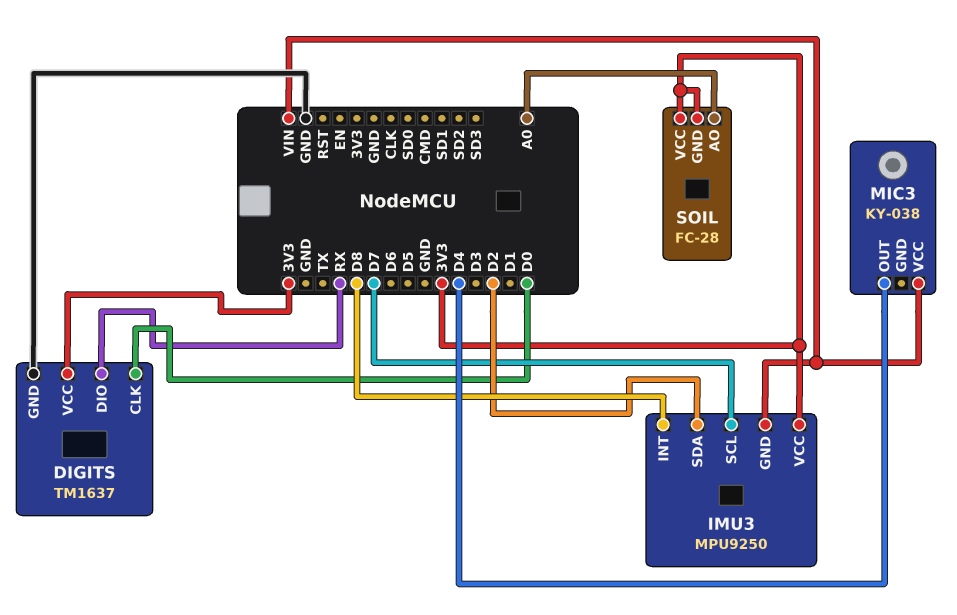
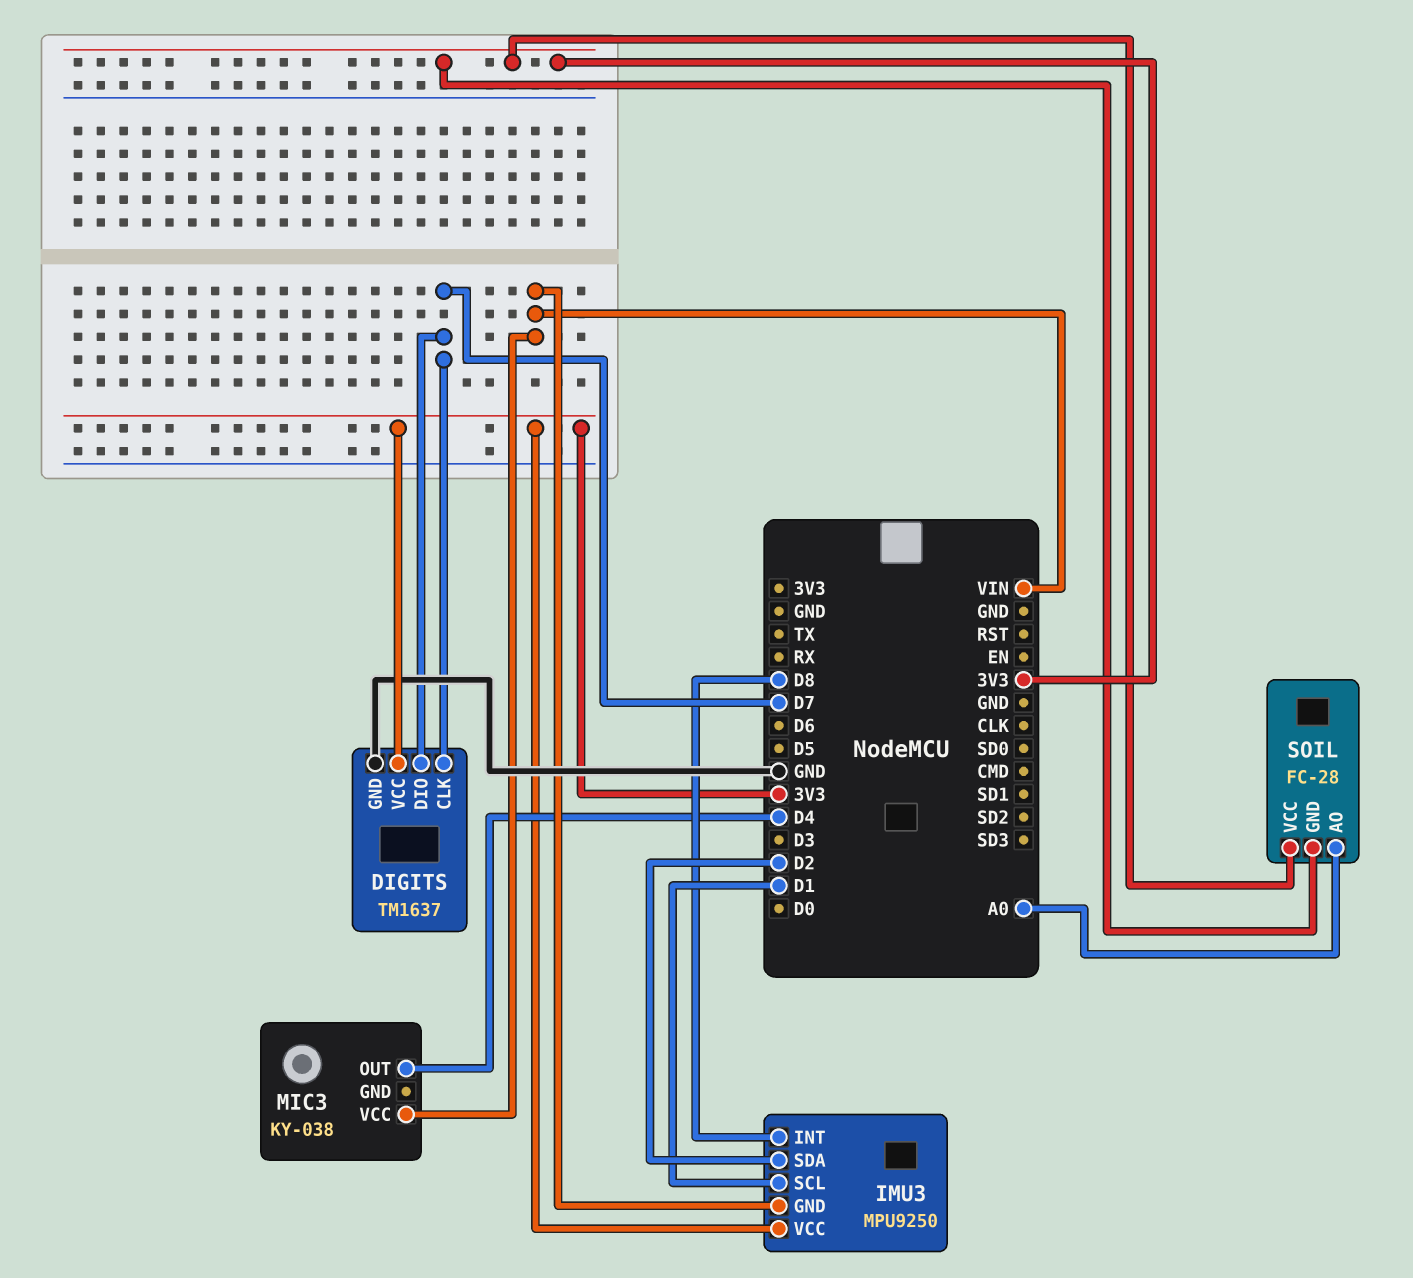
DIGITS pin CLK: D0 -> D7
DIGITS pin DIO: RX -> D7
IMU3 pin SCL: D7 -> D1

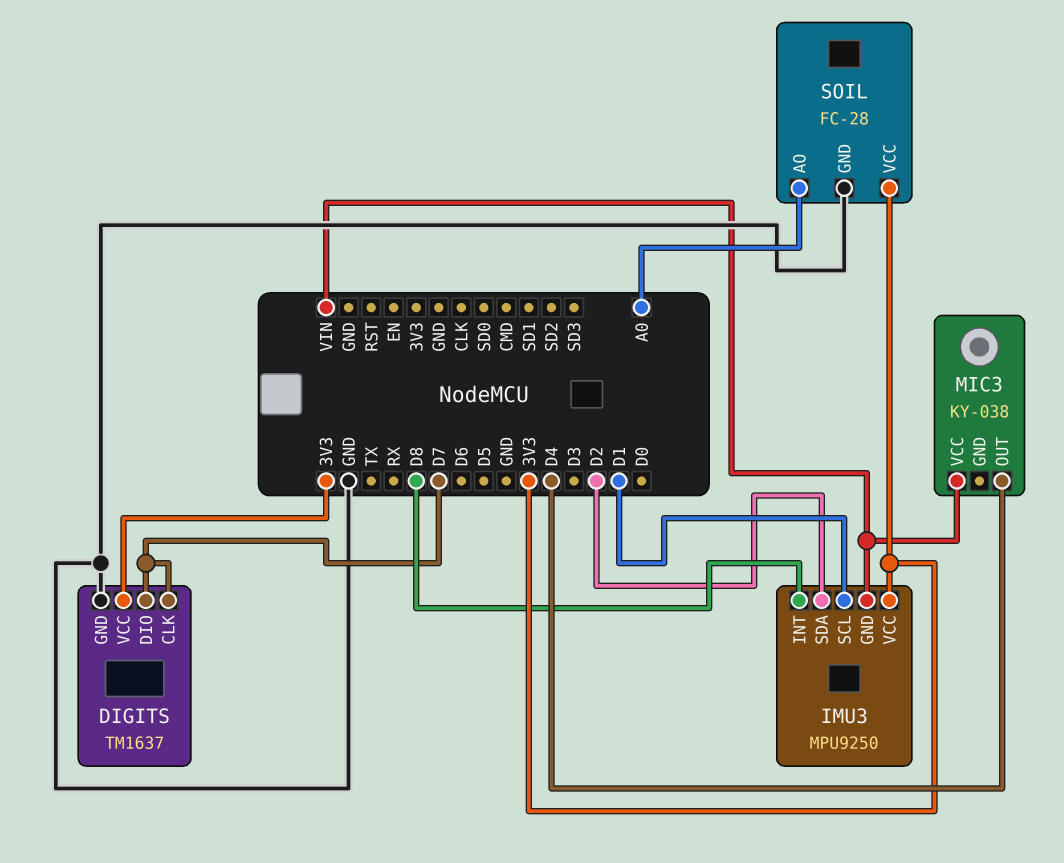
SOIL pin GND: 3V3 -> GND

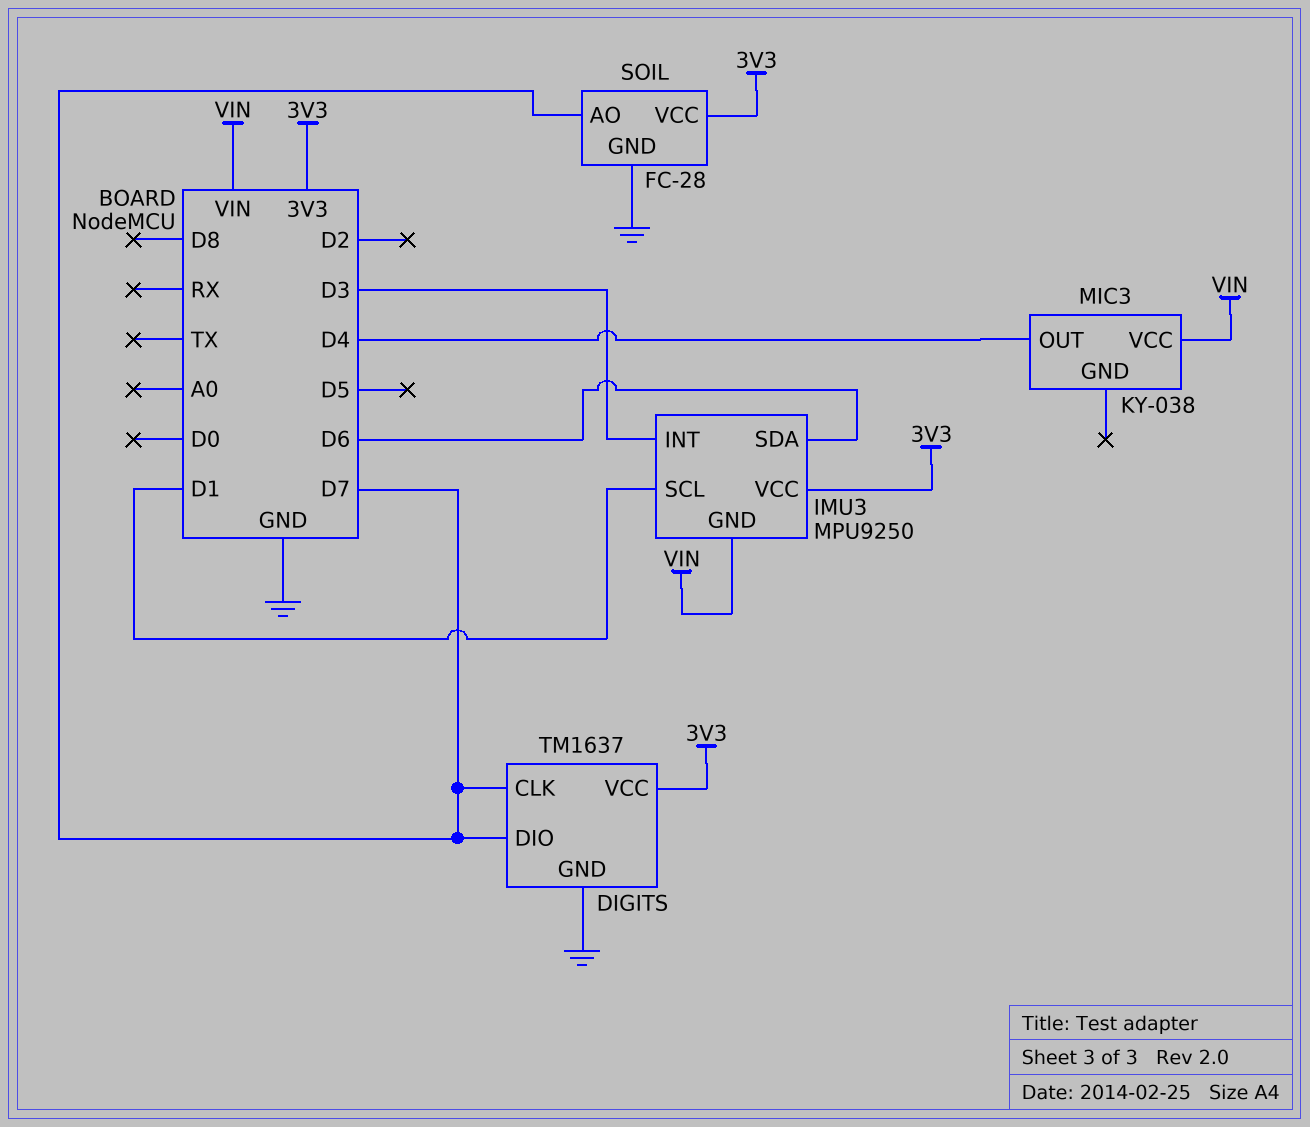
IMU3 pin INT: D8 -> D3
IMU3 pin SDA: D2 -> D6
SOIL pin AO: A0 -> D7

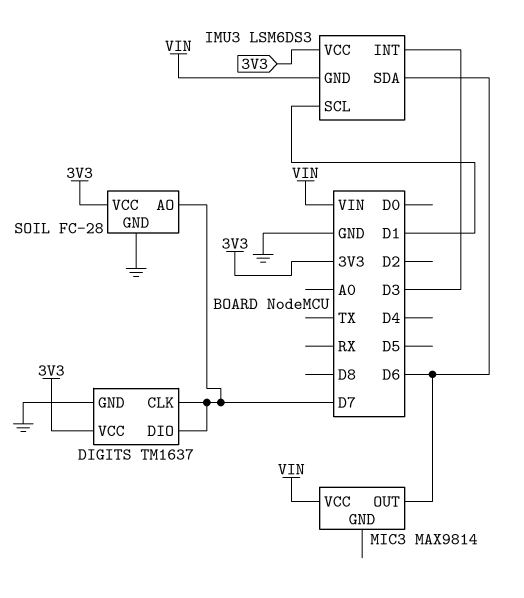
IMU3: MPU9250 -> LSM6DS3
MIC3: KY-038 -> MAX9814
MIC3 pin OUT: D4 -> D6

